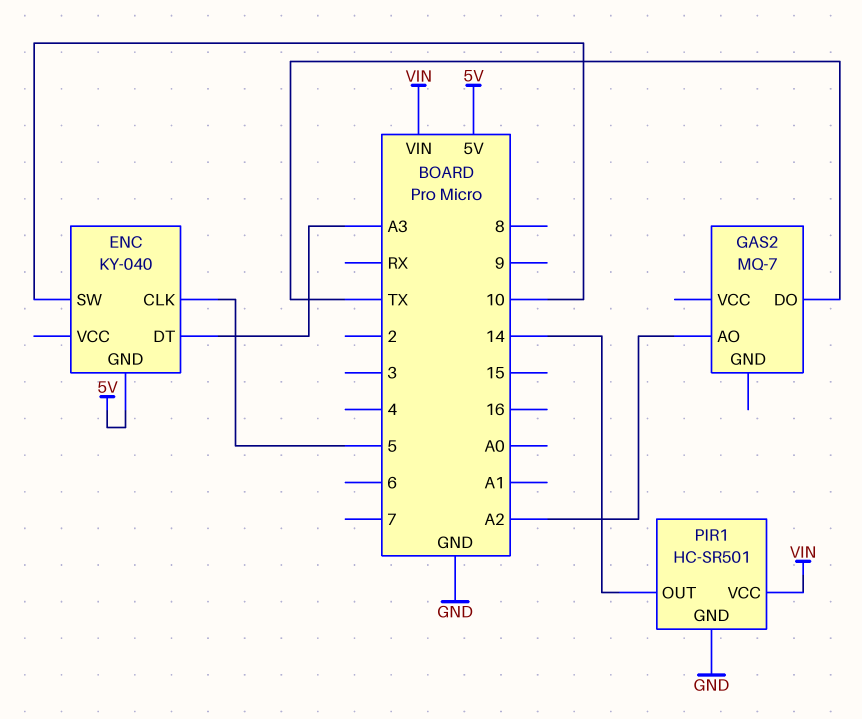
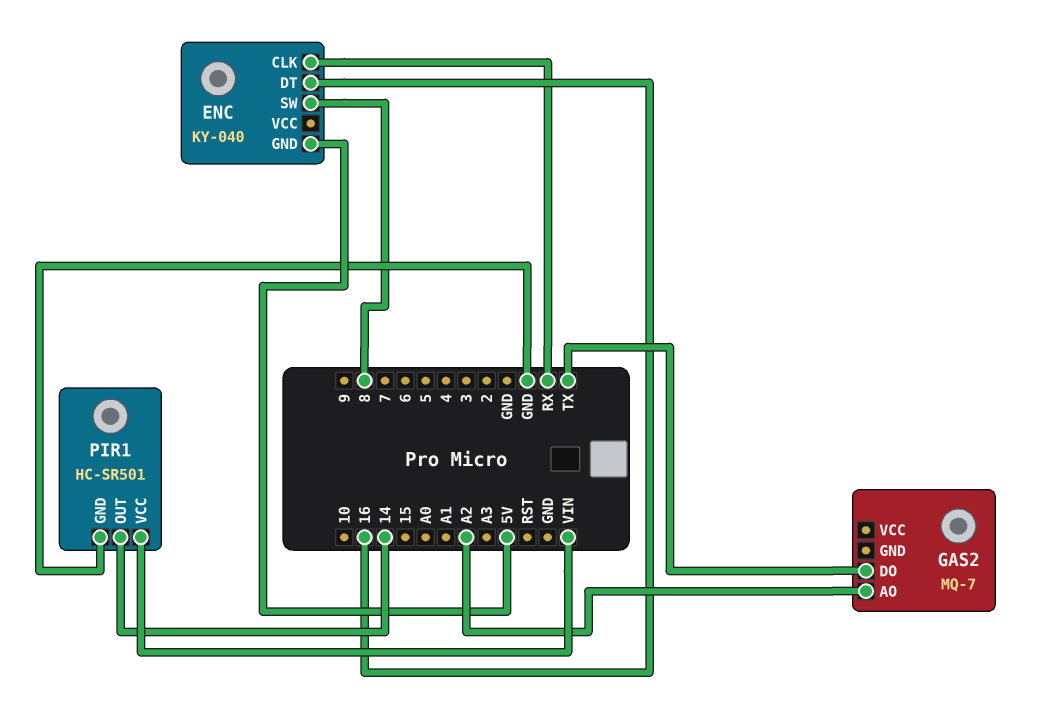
ENC pin CLK: 5 -> RX
ENC pin DT: A3 -> 16
ENC pin SW: 10 -> 8

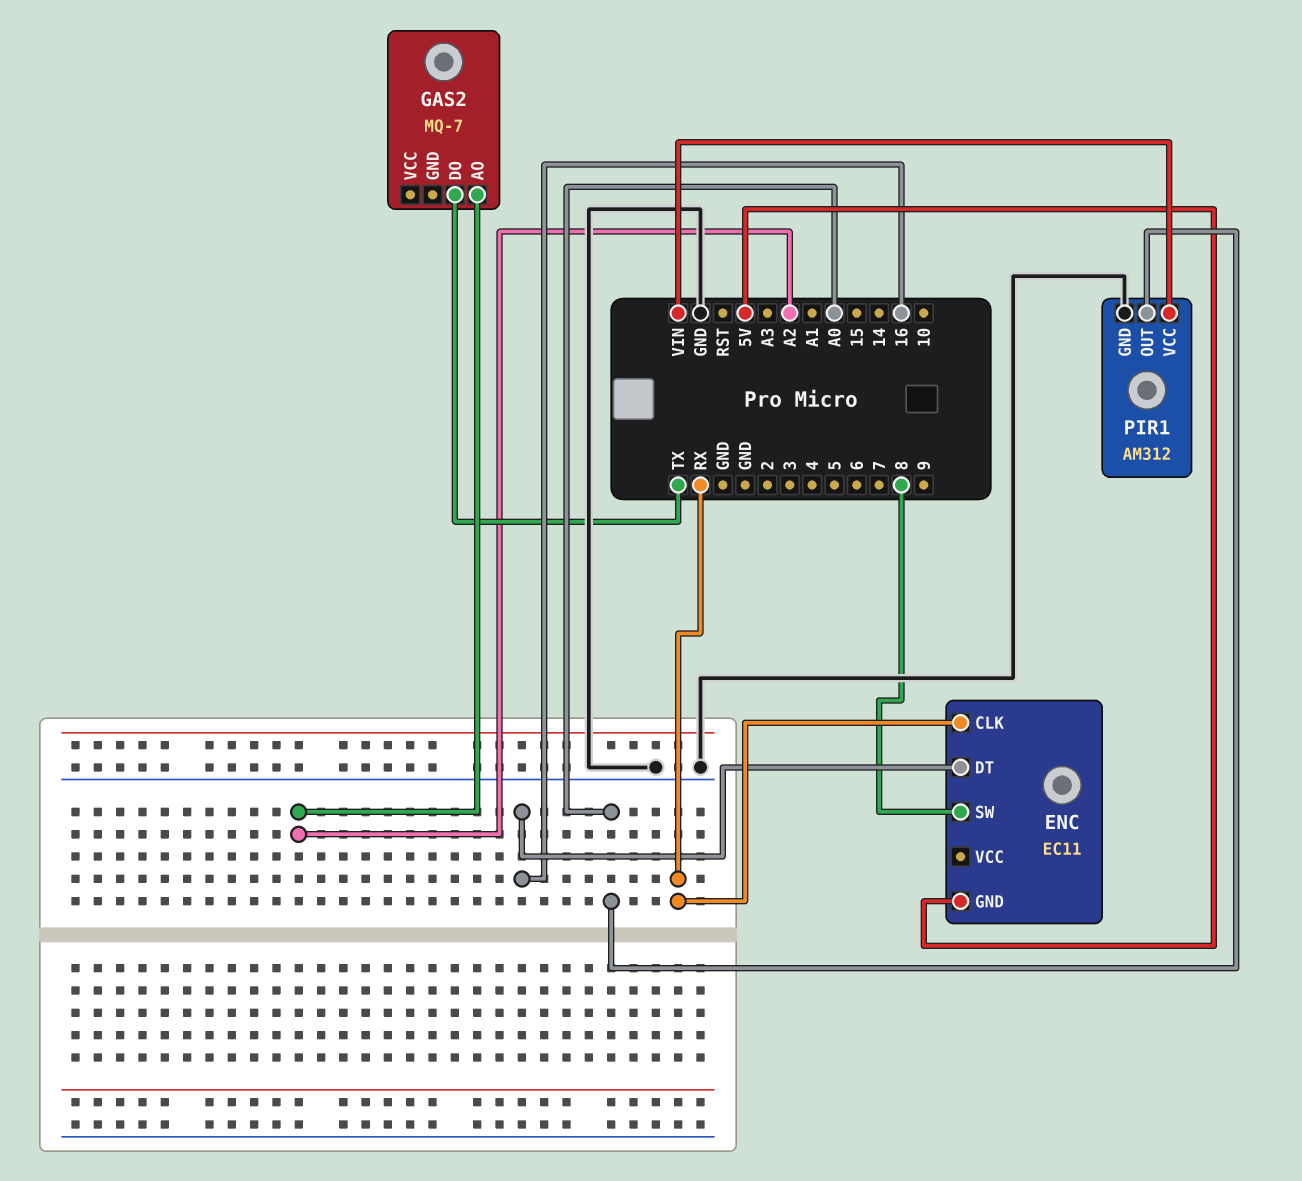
ENC: KY-040 -> EC11
PIR1: HC-SR501 -> AM312
PIR1 pin OUT: 14 -> A0

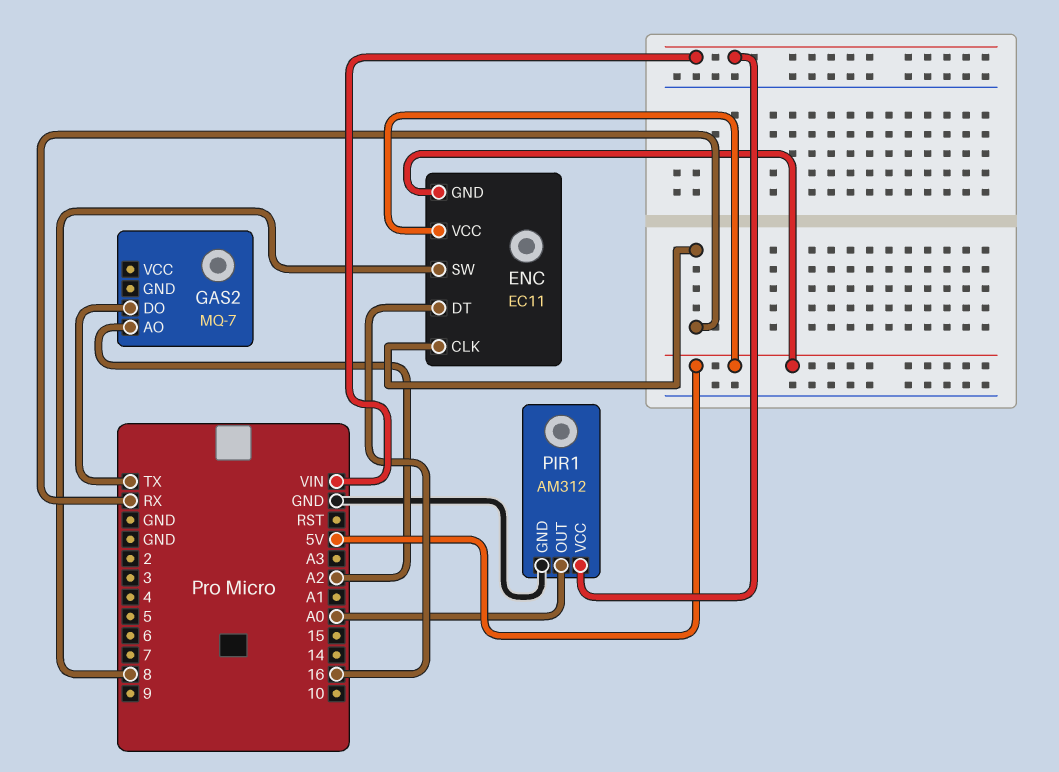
ENC pin VCC: none -> 5V

